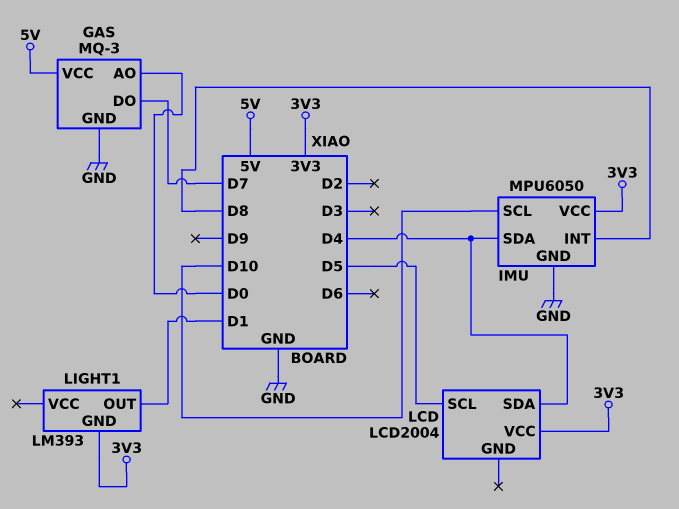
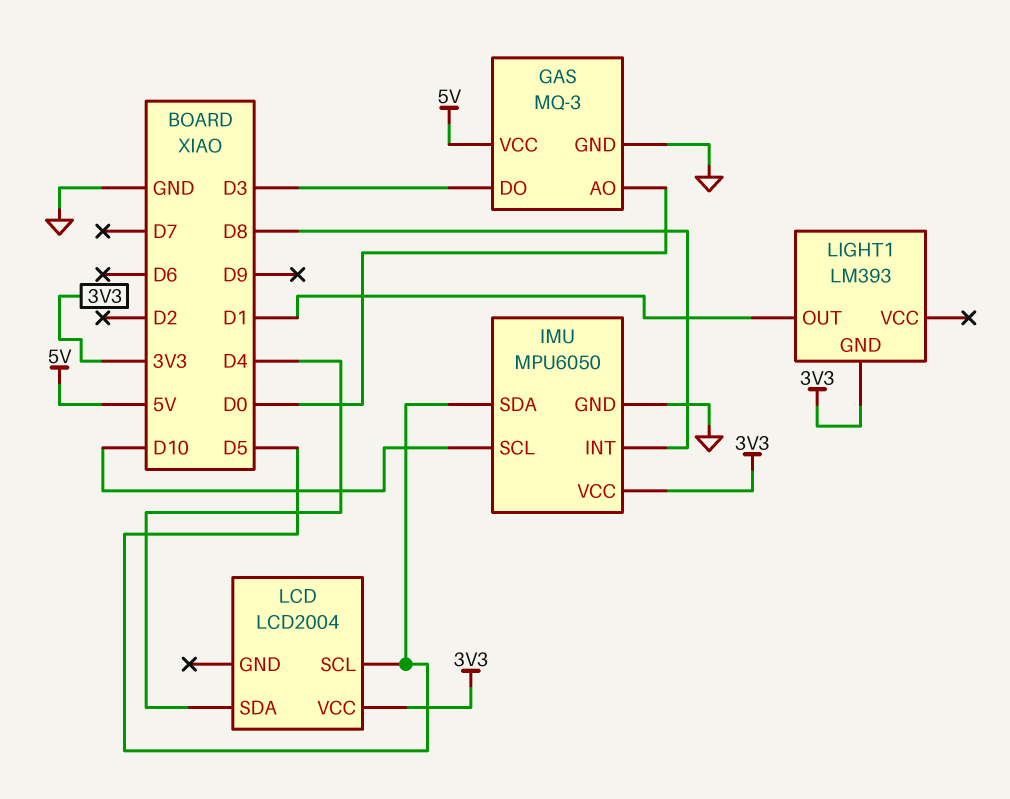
GAS pin DO: D7 -> D3
IMU pin SDA: D4 -> D5

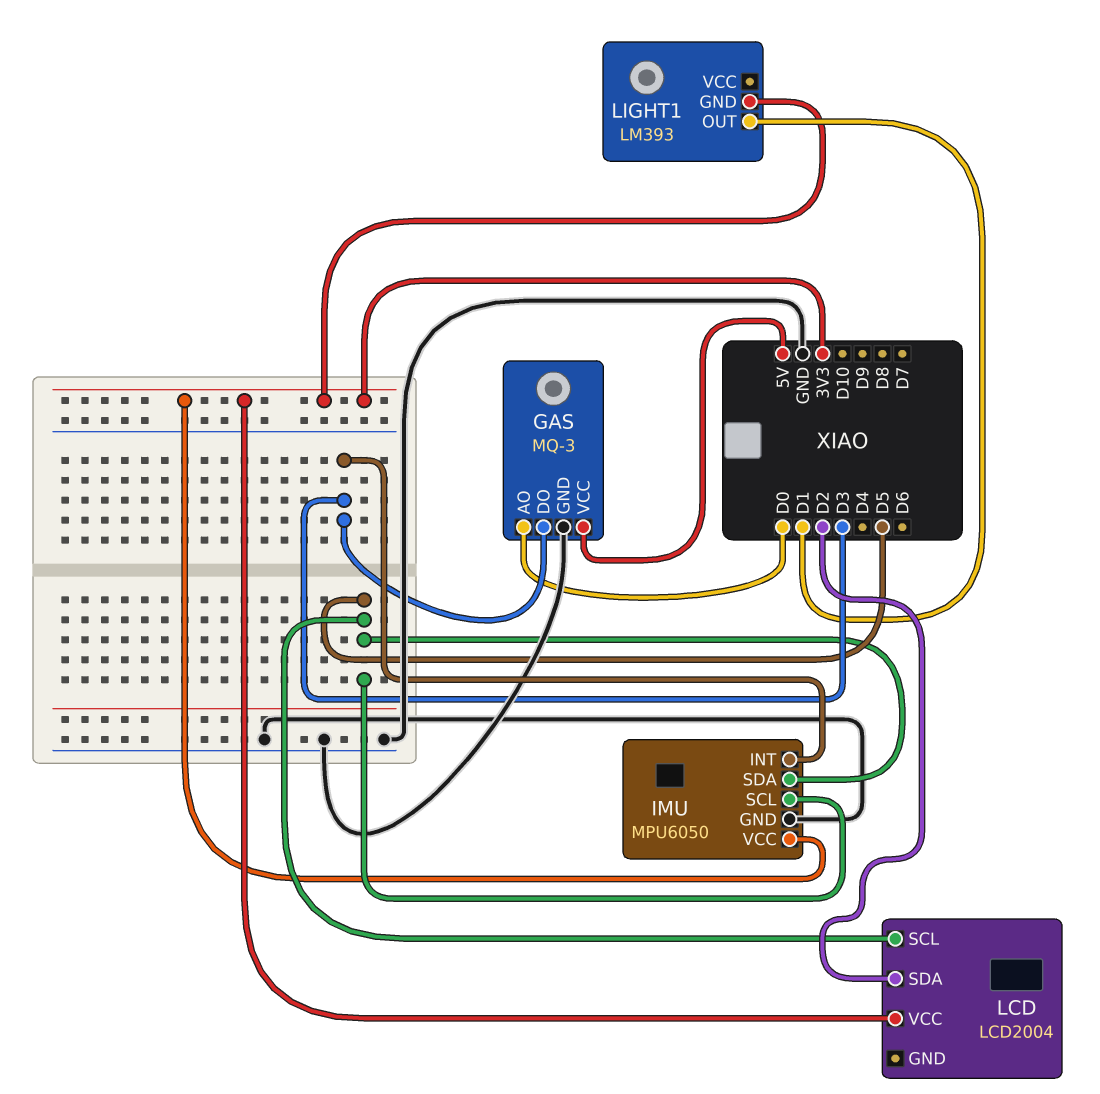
IMU pin INT: D8 -> D3
IMU pin SCL: D10 -> D5
LCD pin SDA: D4 -> D2

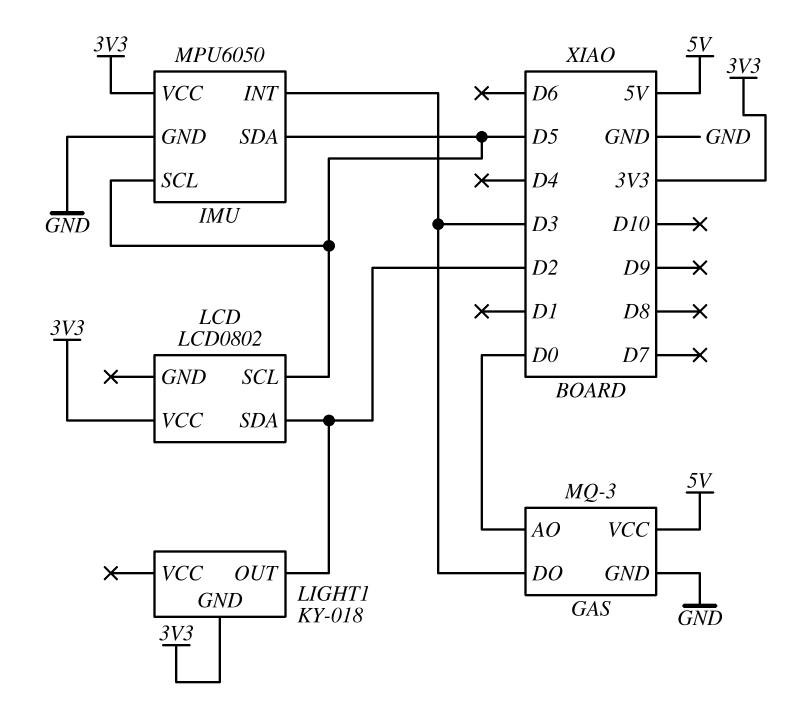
LCD: LCD2004 -> LCD0802
LIGHT1: LM393 -> KY-018
LIGHT1 pin OUT: D1 -> D2

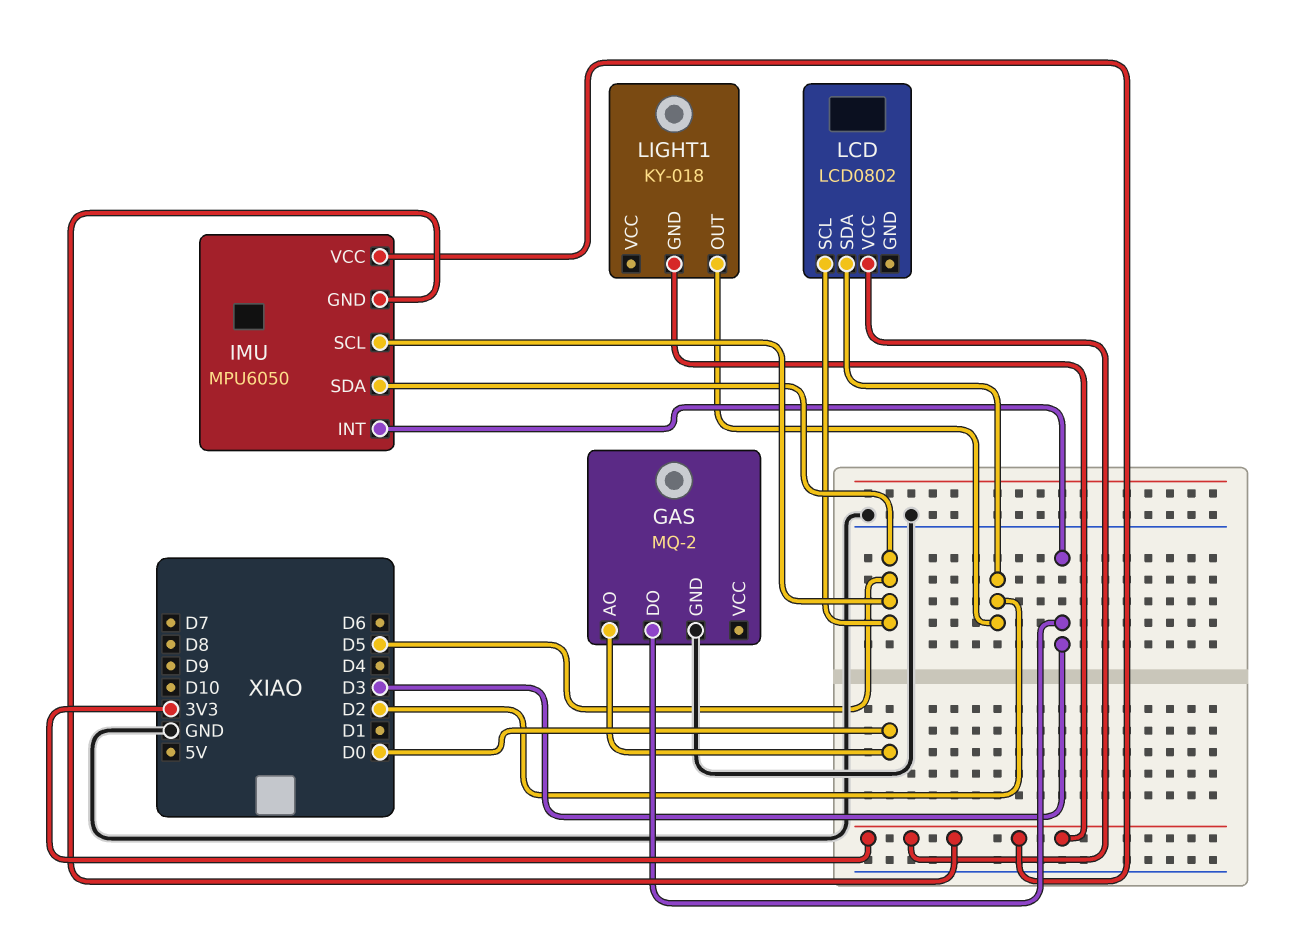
GAS: MQ-3 -> MQ-2
GAS pin VCC: 5V -> none
IMU pin GND: GND -> 3V3

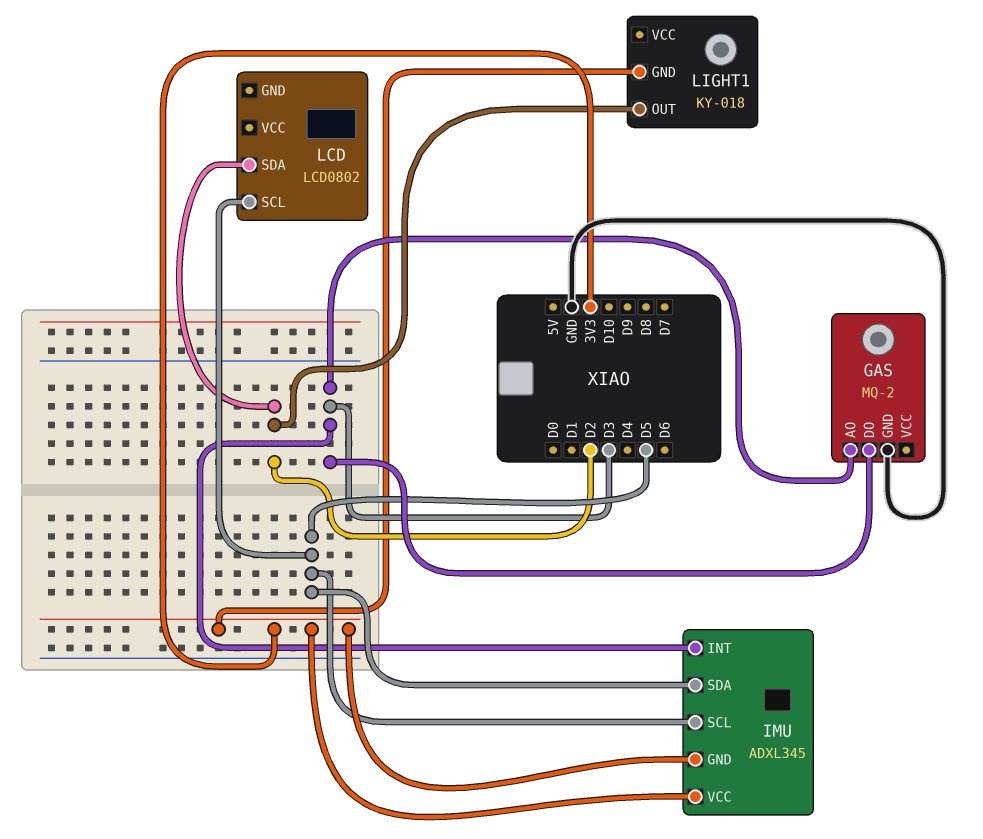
GAS pin AO: D0 -> D3
IMU: MPU6050 -> ADXL345
LCD pin VCC: 3V3 -> none

